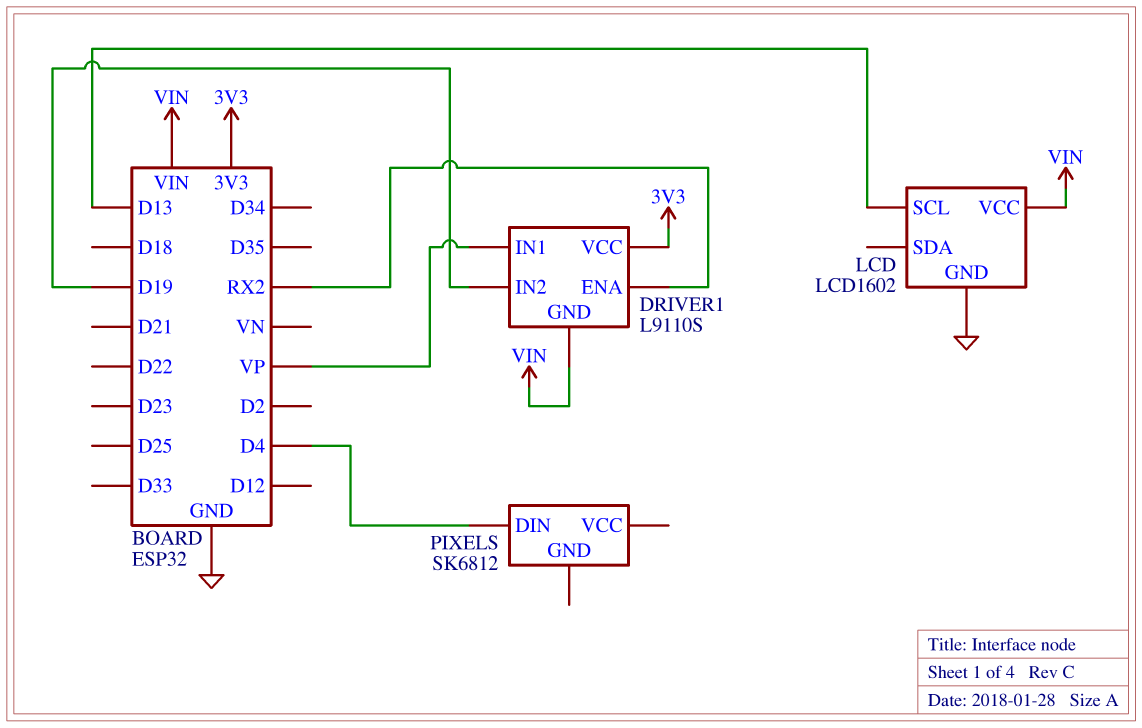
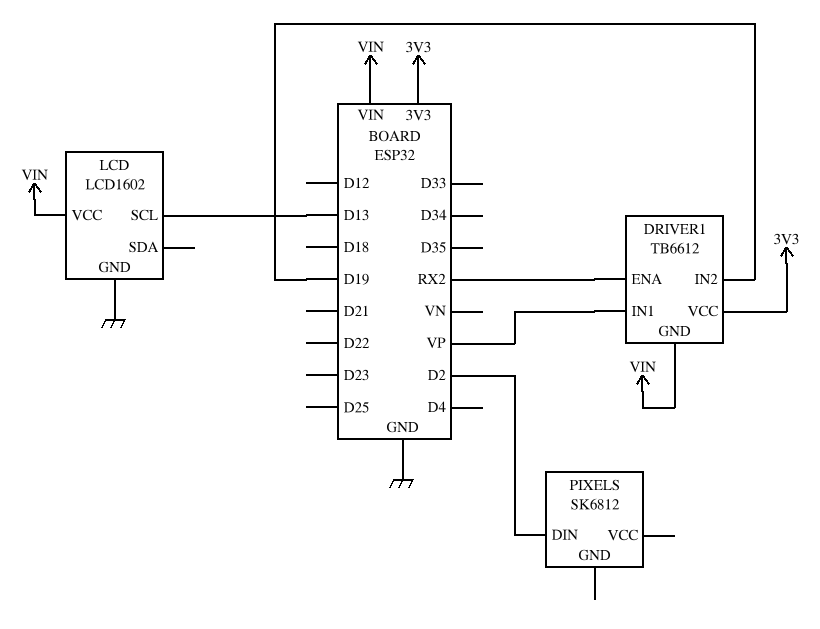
DRIVER1: L9110S -> TB6612
PIXELS pin DIN: D4 -> D2

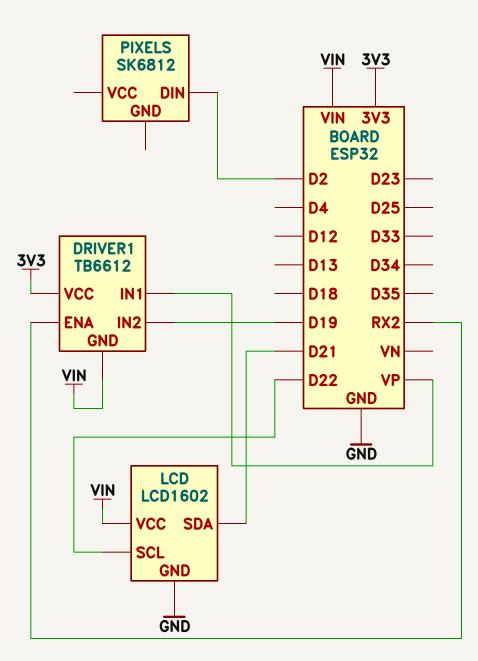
LCD pin SCL: D13 -> D22
LCD pin SDA: none -> D21

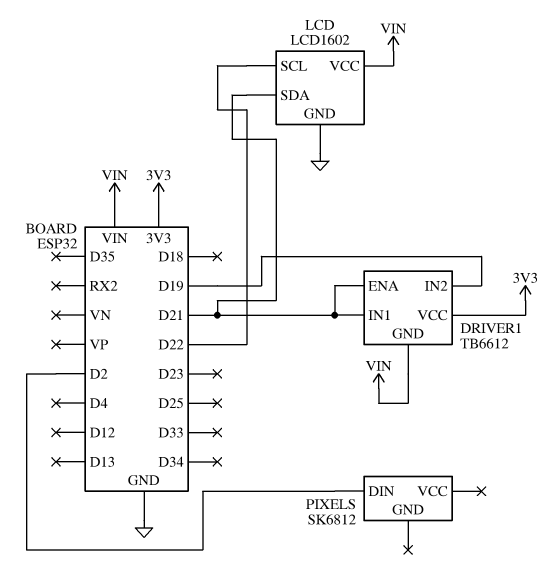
DRIVER1 pin ENA: RX2 -> D21
DRIVER1 pin IN1: VP -> D21

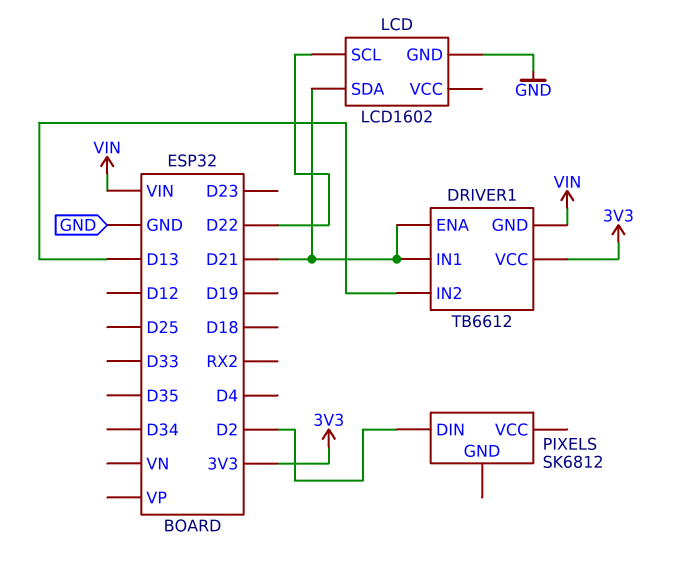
DRIVER1 pin IN2: D19 -> D13
LCD pin VCC: VIN -> none

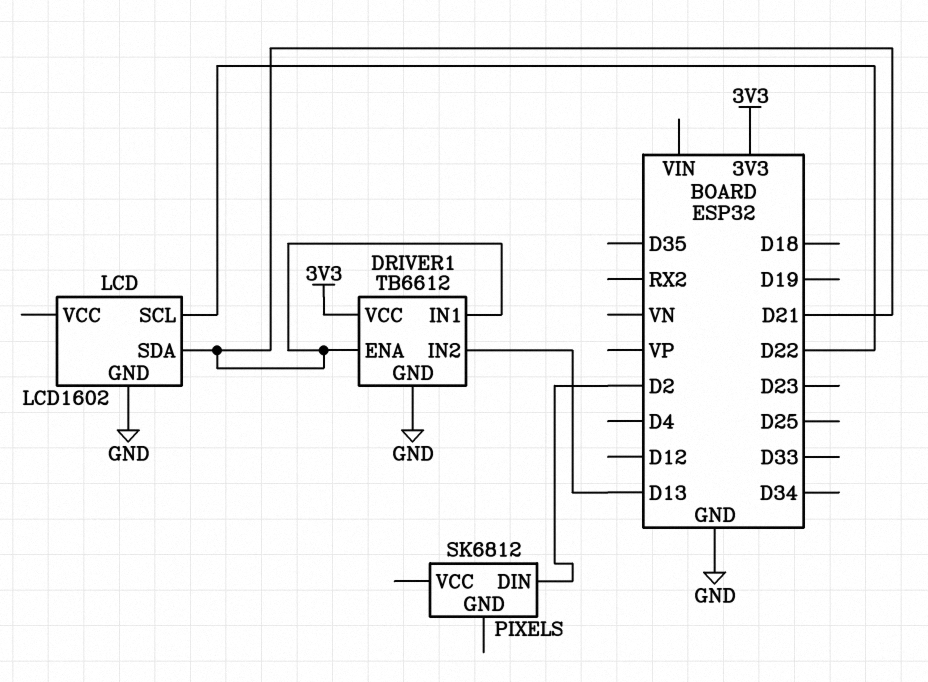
DRIVER1 pin GND: VIN -> GND

